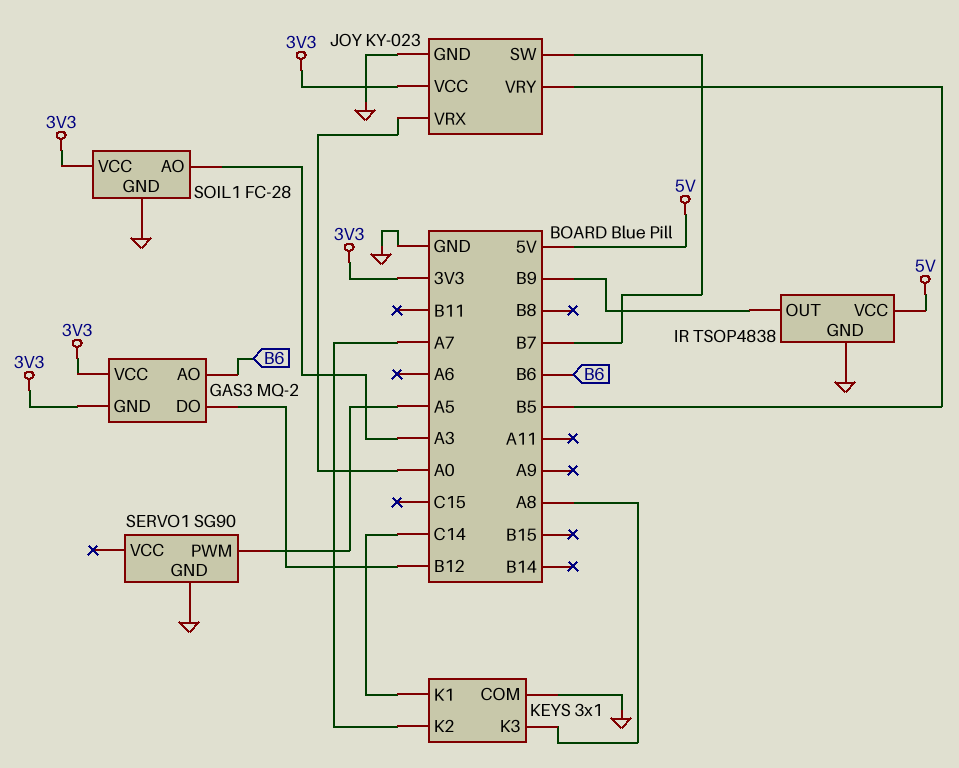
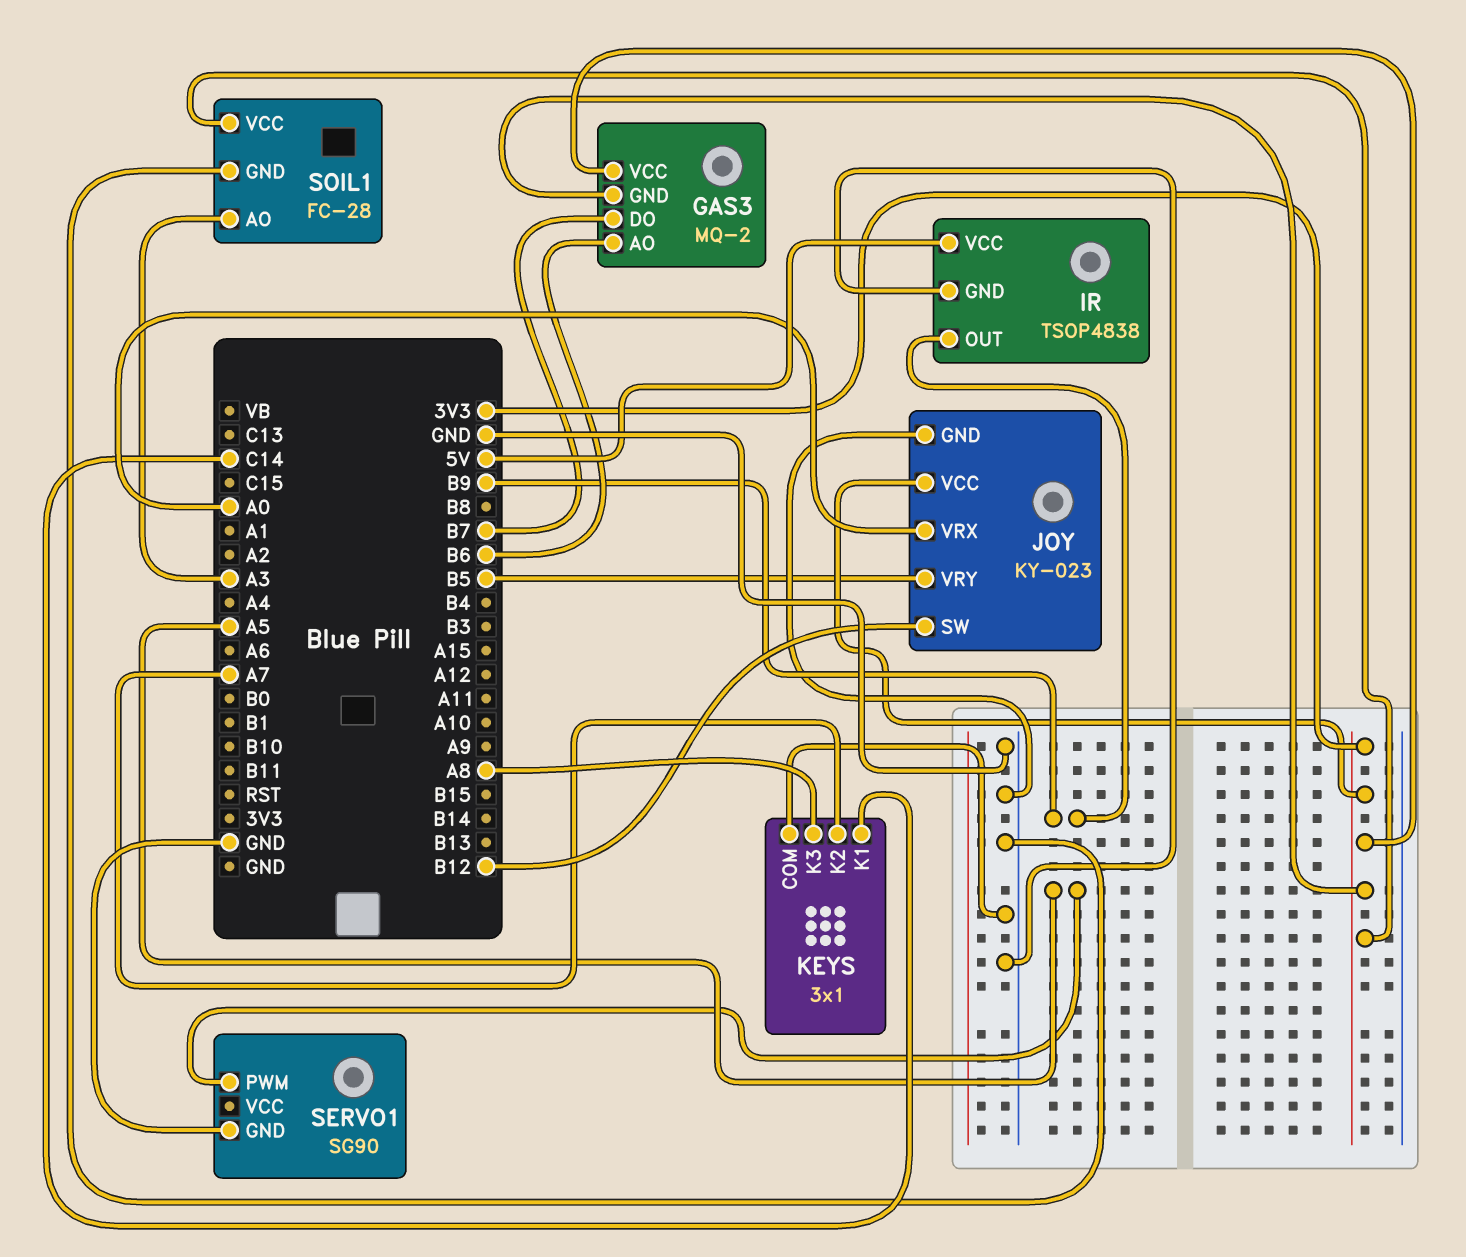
GAS3 pin DO: B12 -> B7
JOY pin SW: B7 -> B12

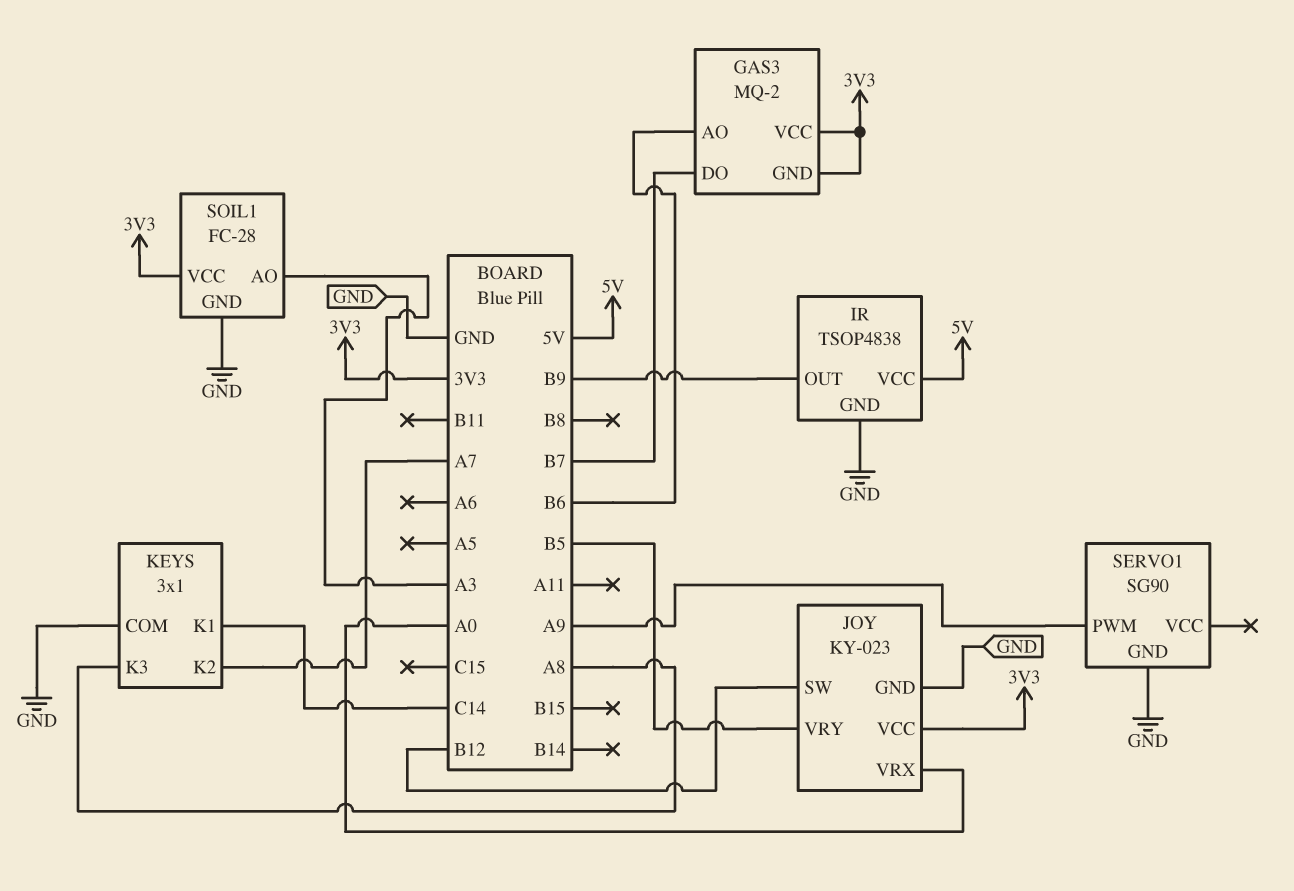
SERVO1 pin PWM: A5 -> A9

